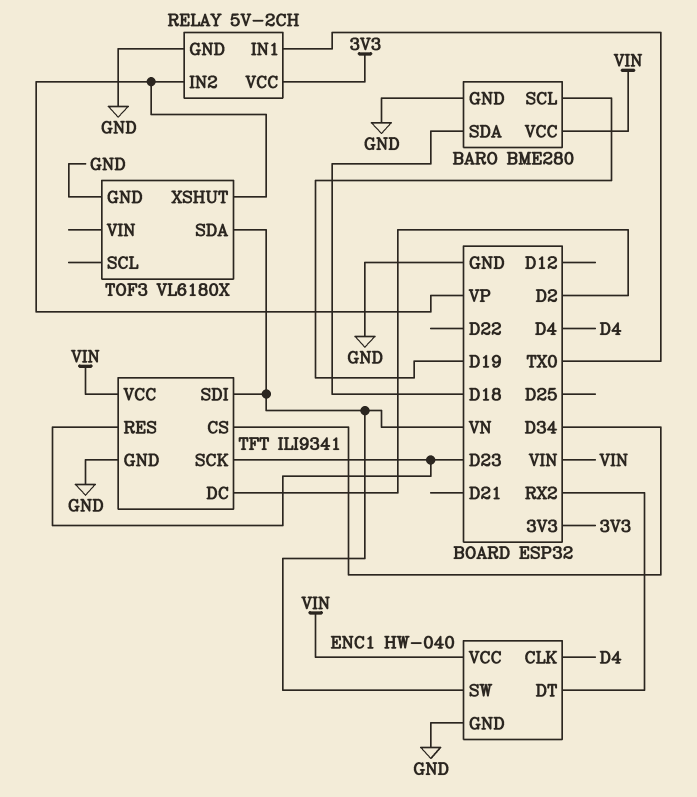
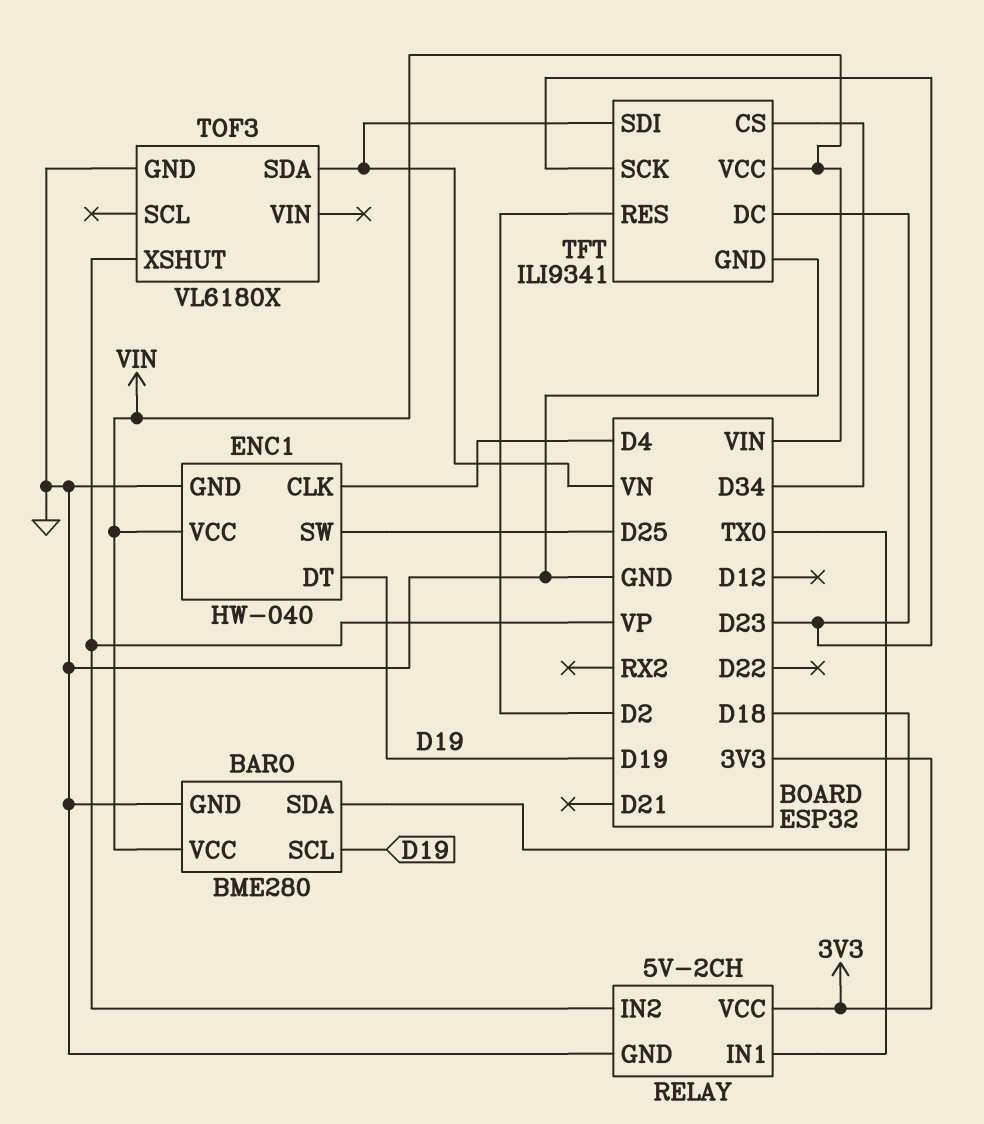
ENC1 pin DT: RX2 -> D19
ENC1 pin SW: VN -> D25
TFT pin DC: D2 -> D23
TFT pin RES: D23 -> D2

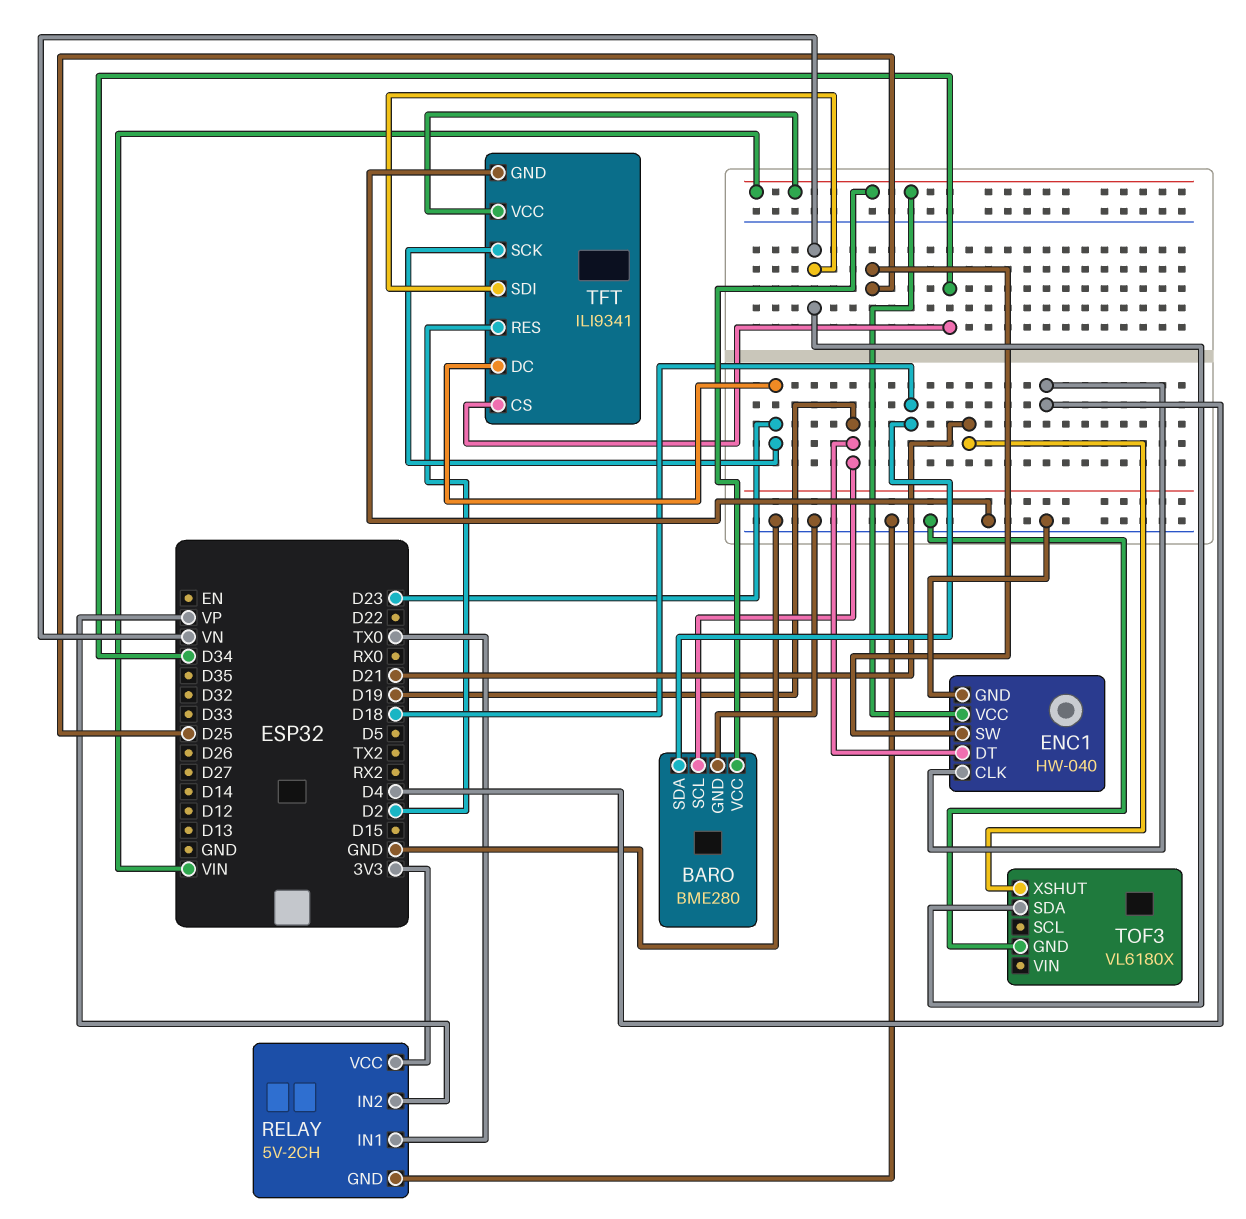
TOF3 pin XSHUT: VP -> D21

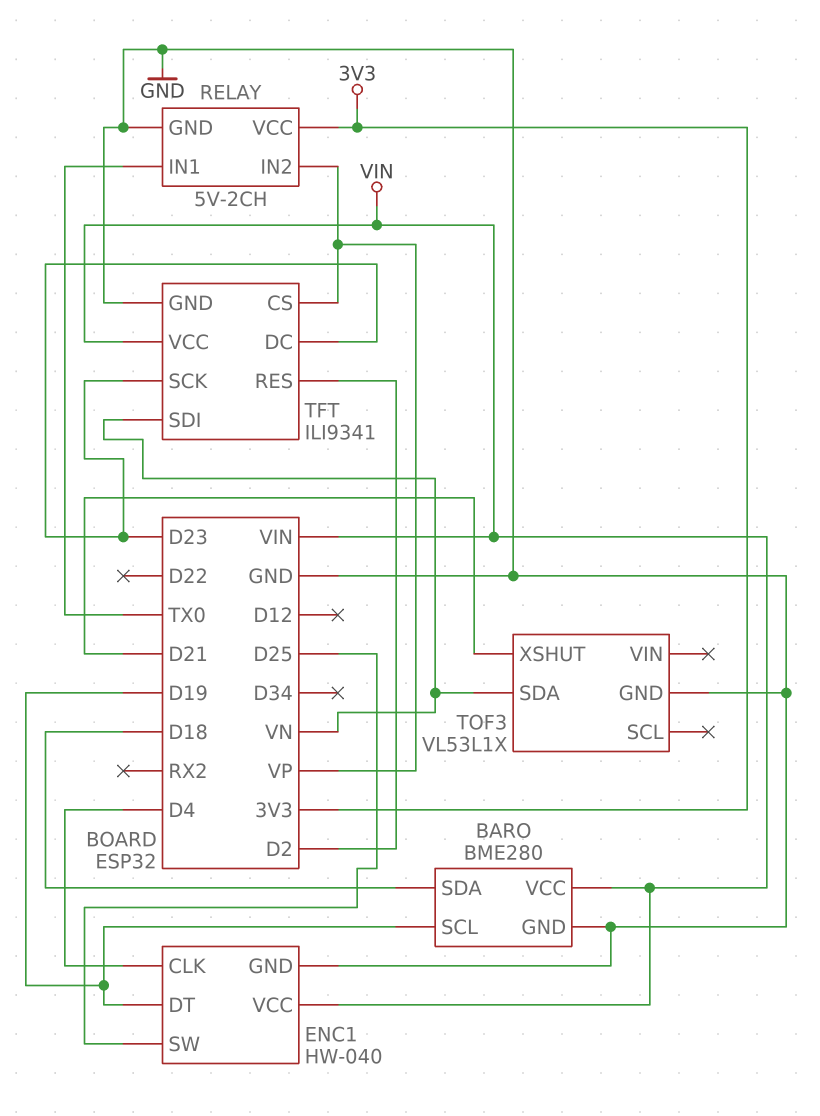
TFT pin CS: D34 -> VP
TOF3: VL6180X -> VL53L1X

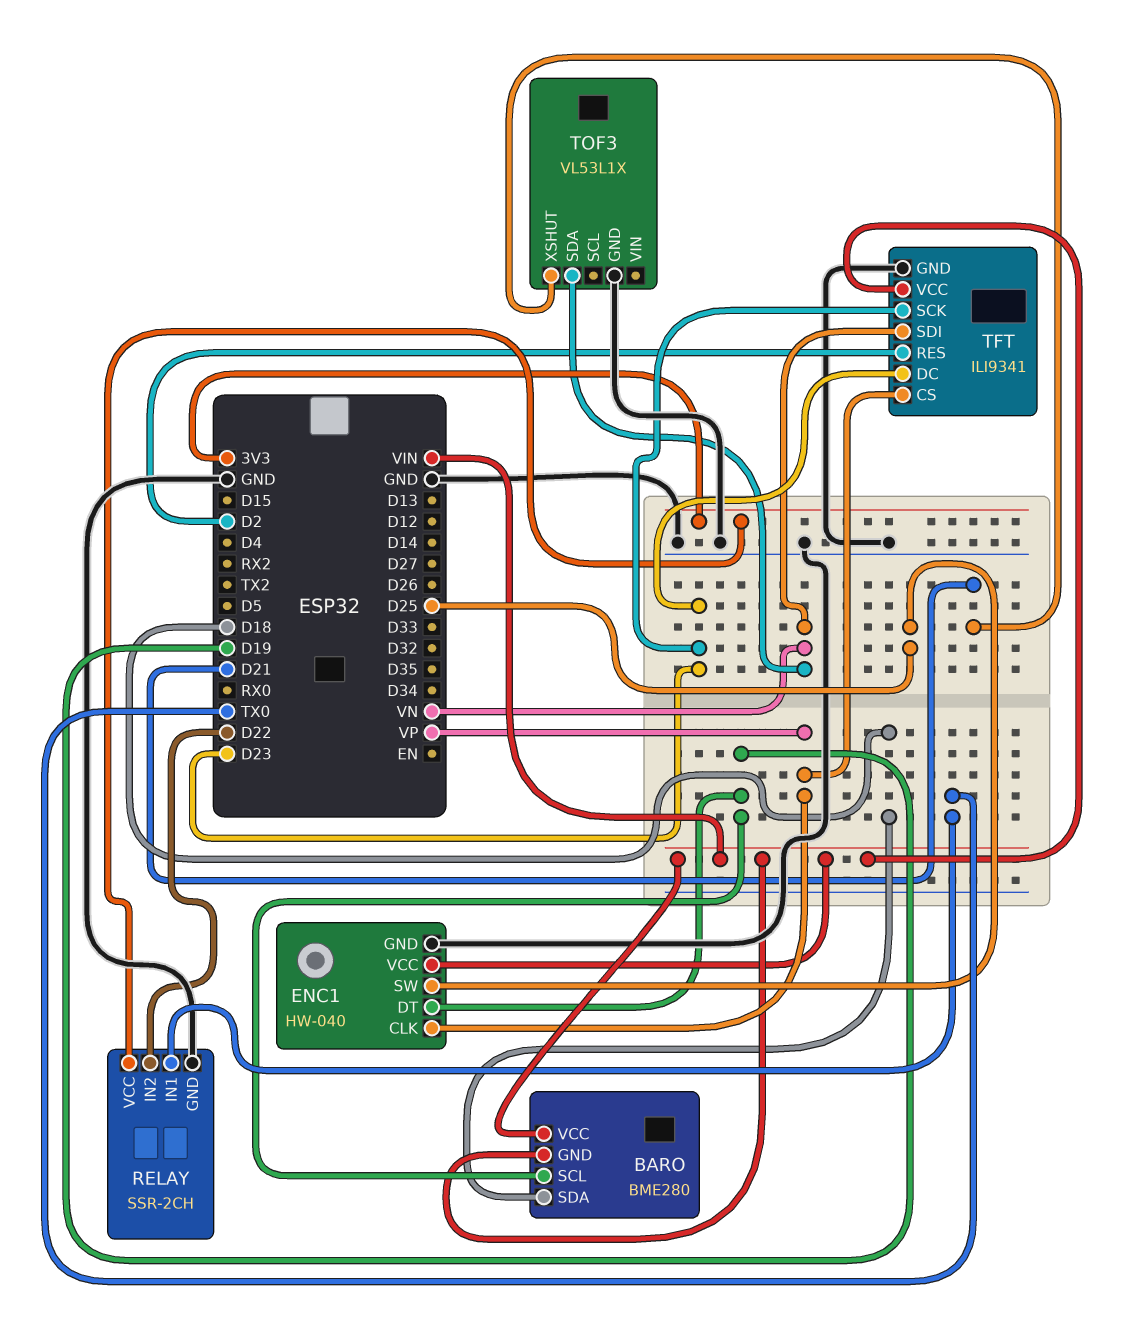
BARO pin GND: GND -> VIN
ENC1 pin CLK: D4 -> VP
RELAY: 5V-2CH -> SSR-2CH
RELAY pin IN2: VP -> D22

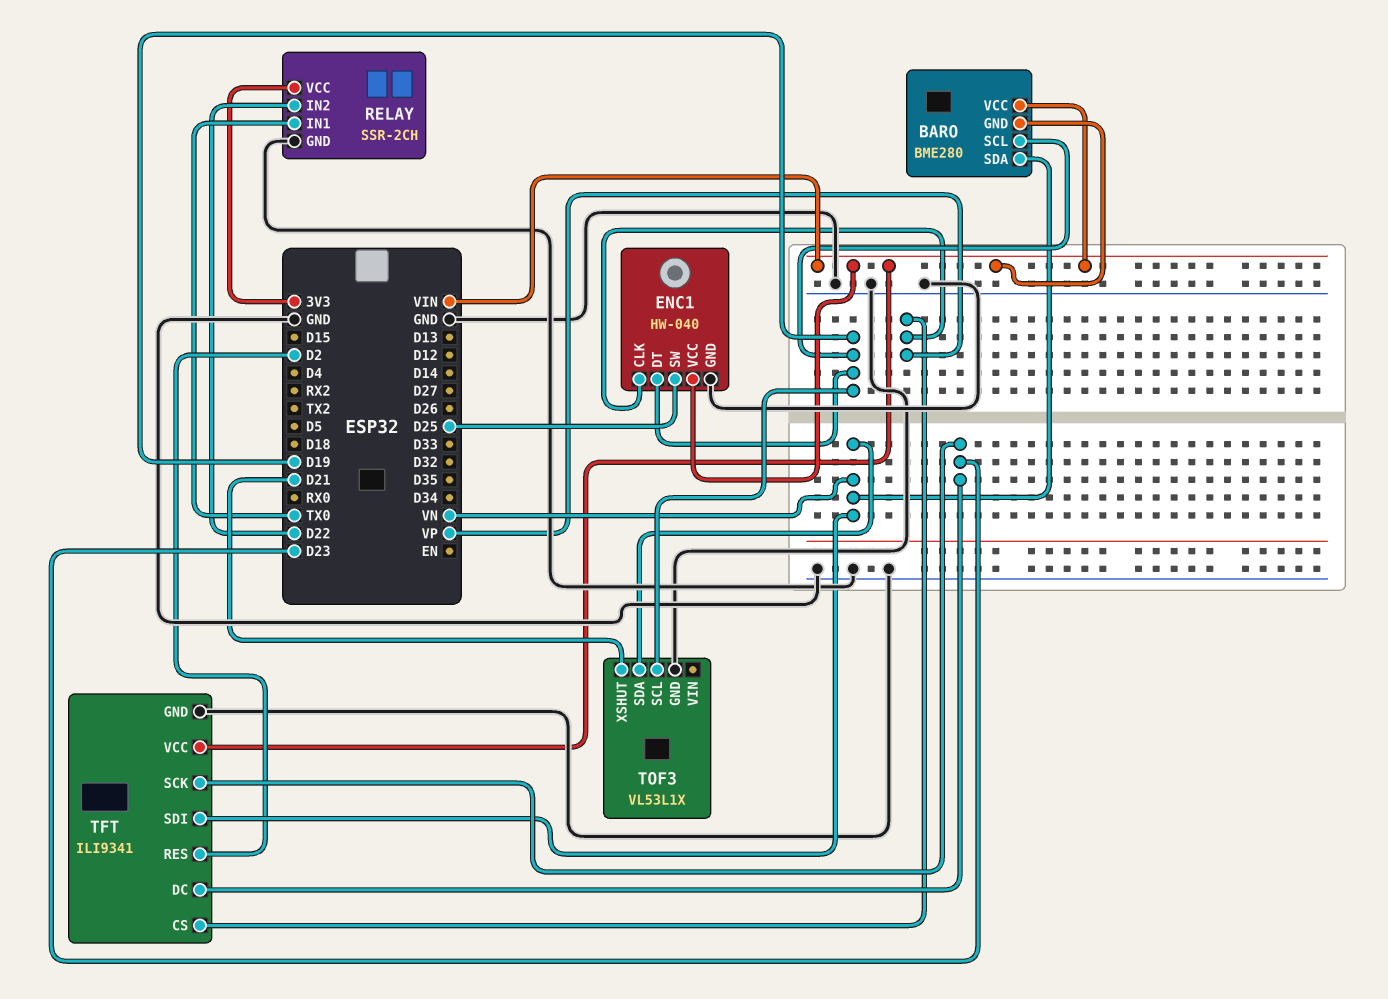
BARO pin SDA: D18 -> VN
TOF3 pin SCL: none -> D19

